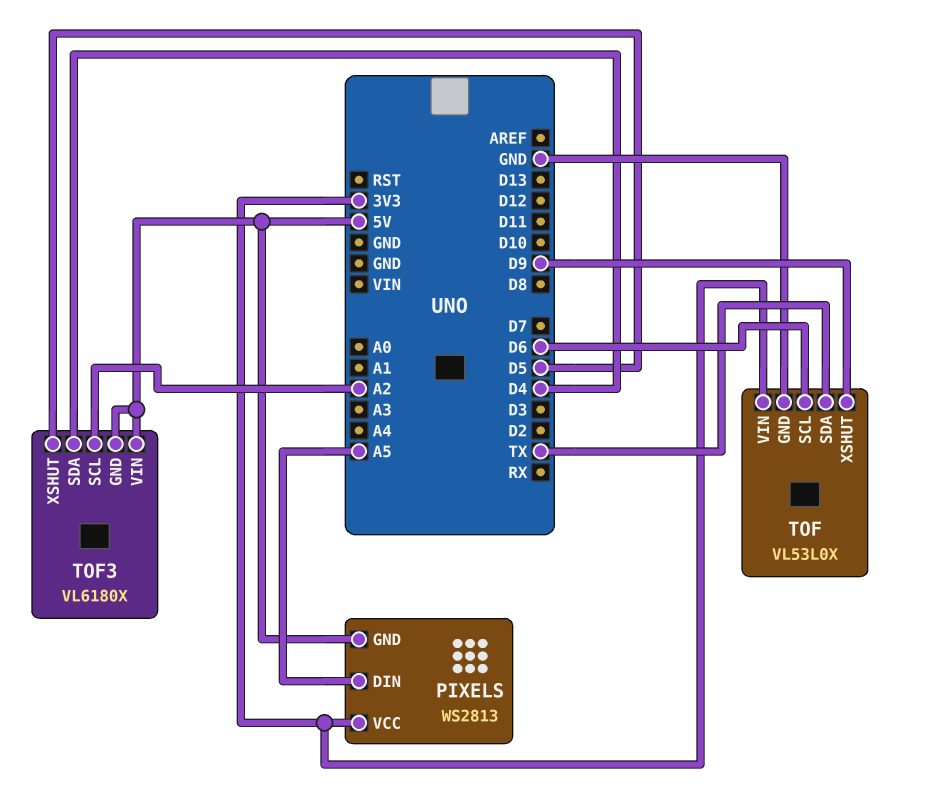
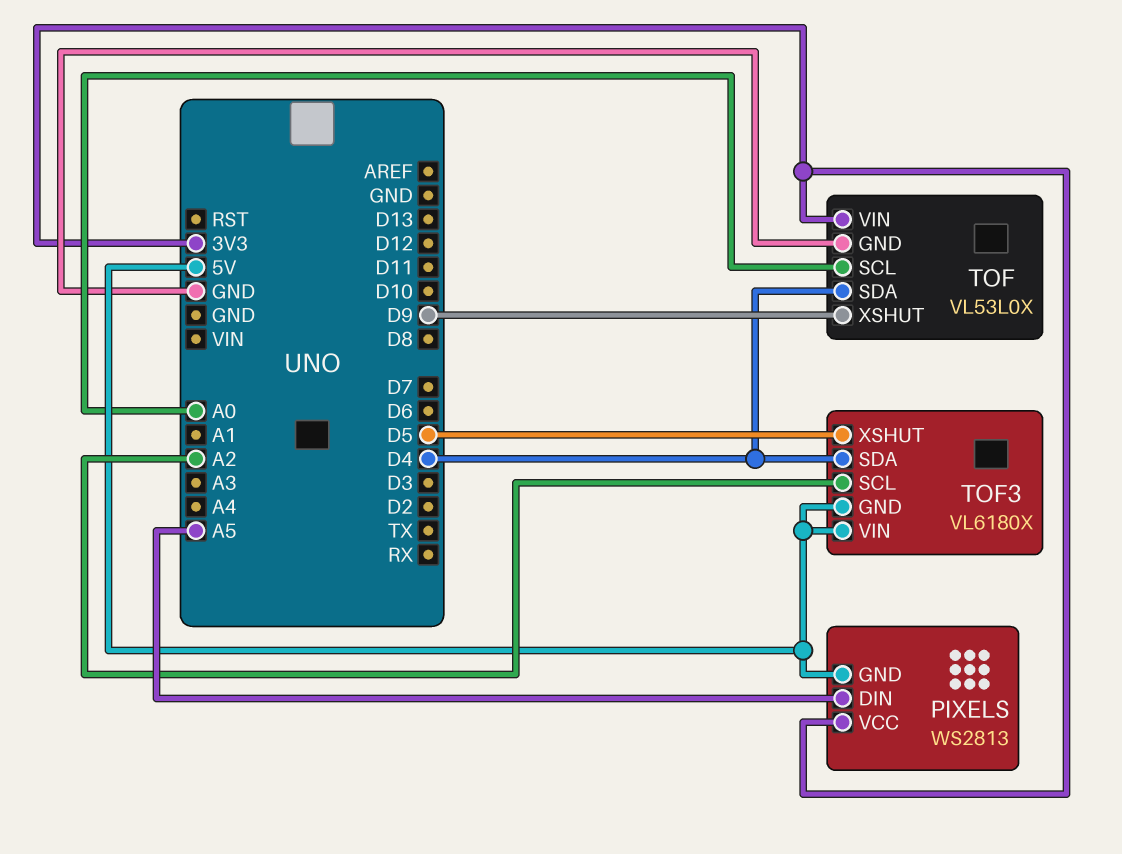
TOF pin SCL: D6 -> A0
TOF pin SDA: TX -> D4

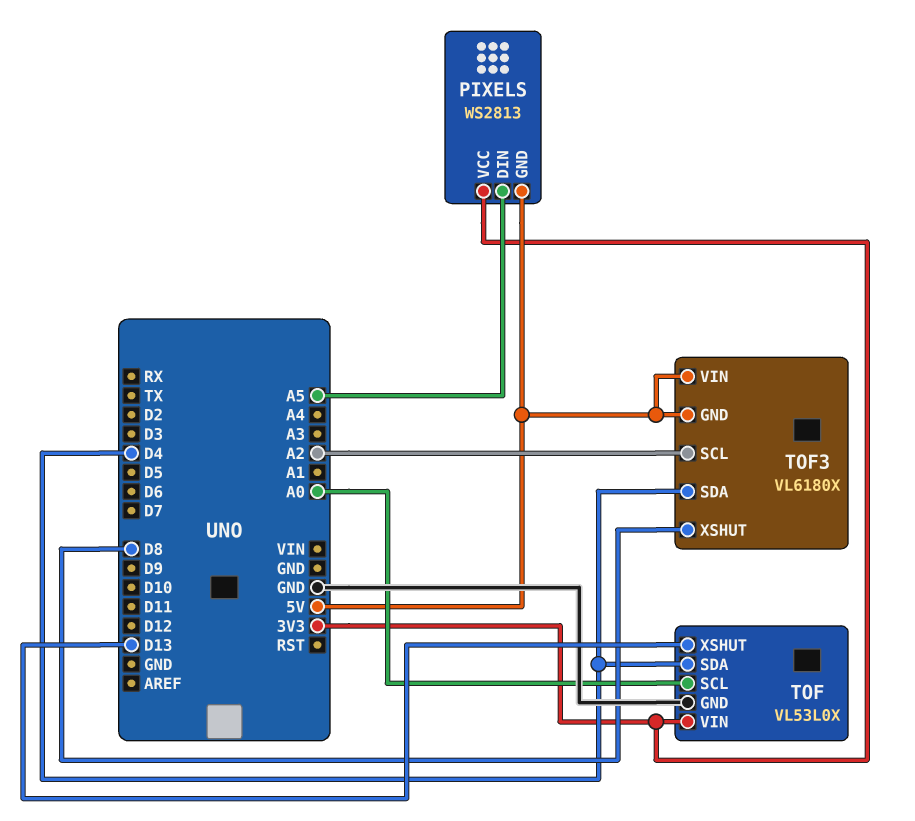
TOF pin XSHUT: D9 -> D13
TOF3 pin XSHUT: D5 -> D8

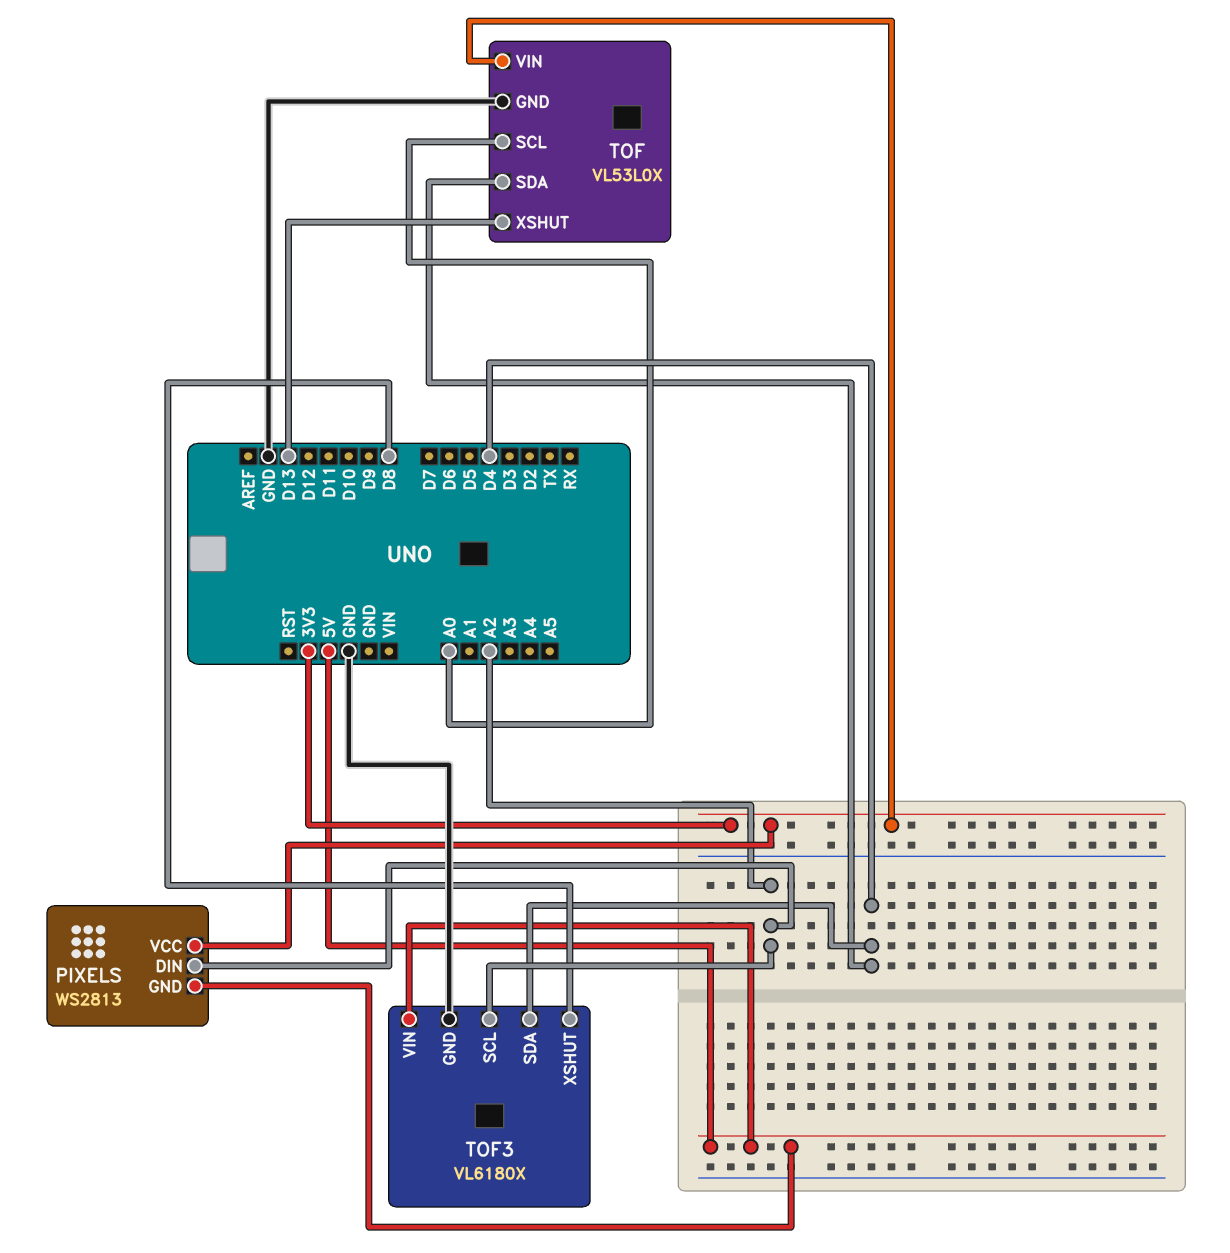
PIXELS pin DIN: A5 -> A2
TOF3 pin GND: 5V -> GND

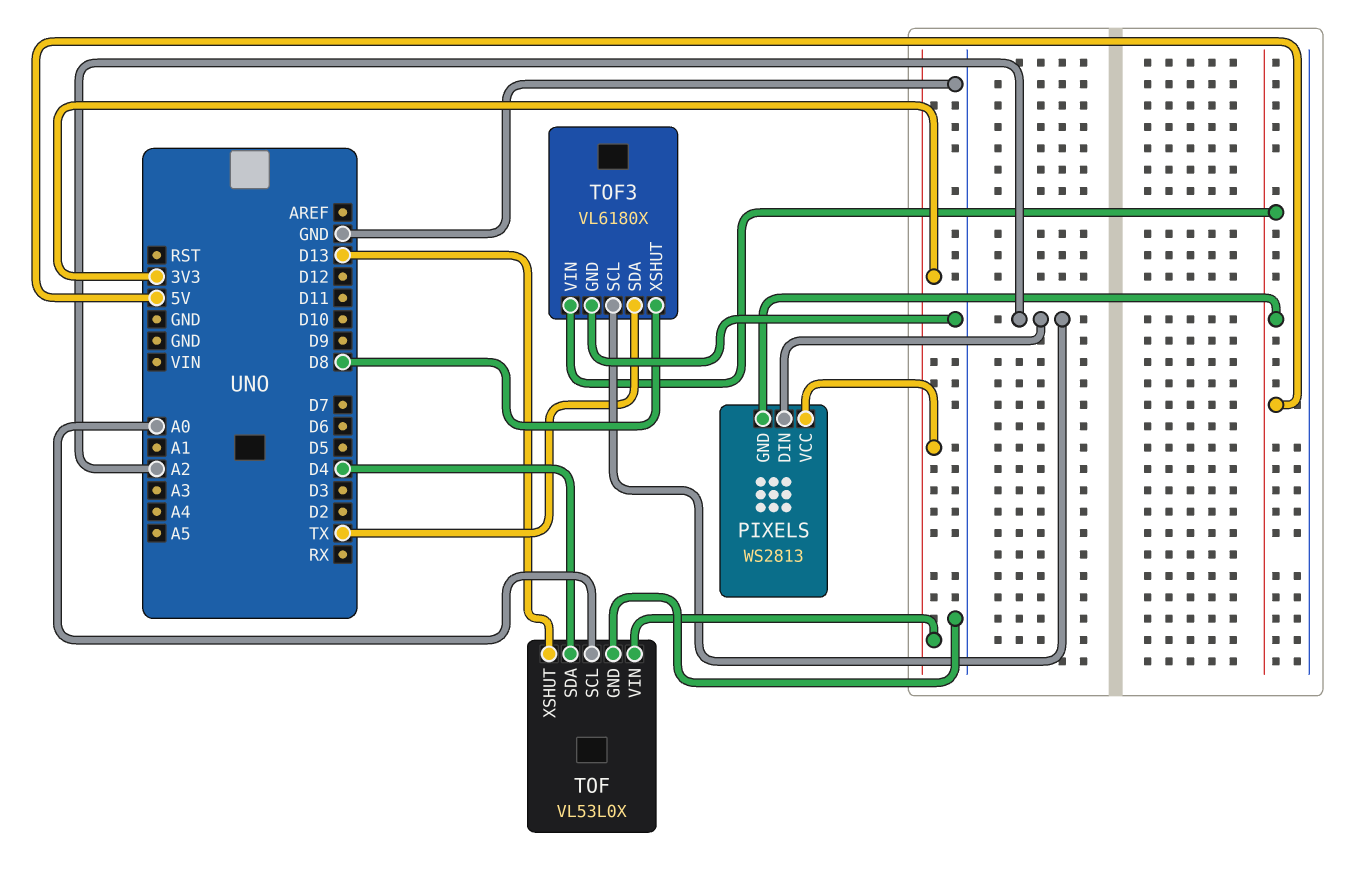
TOF3 pin SDA: D4 -> TX

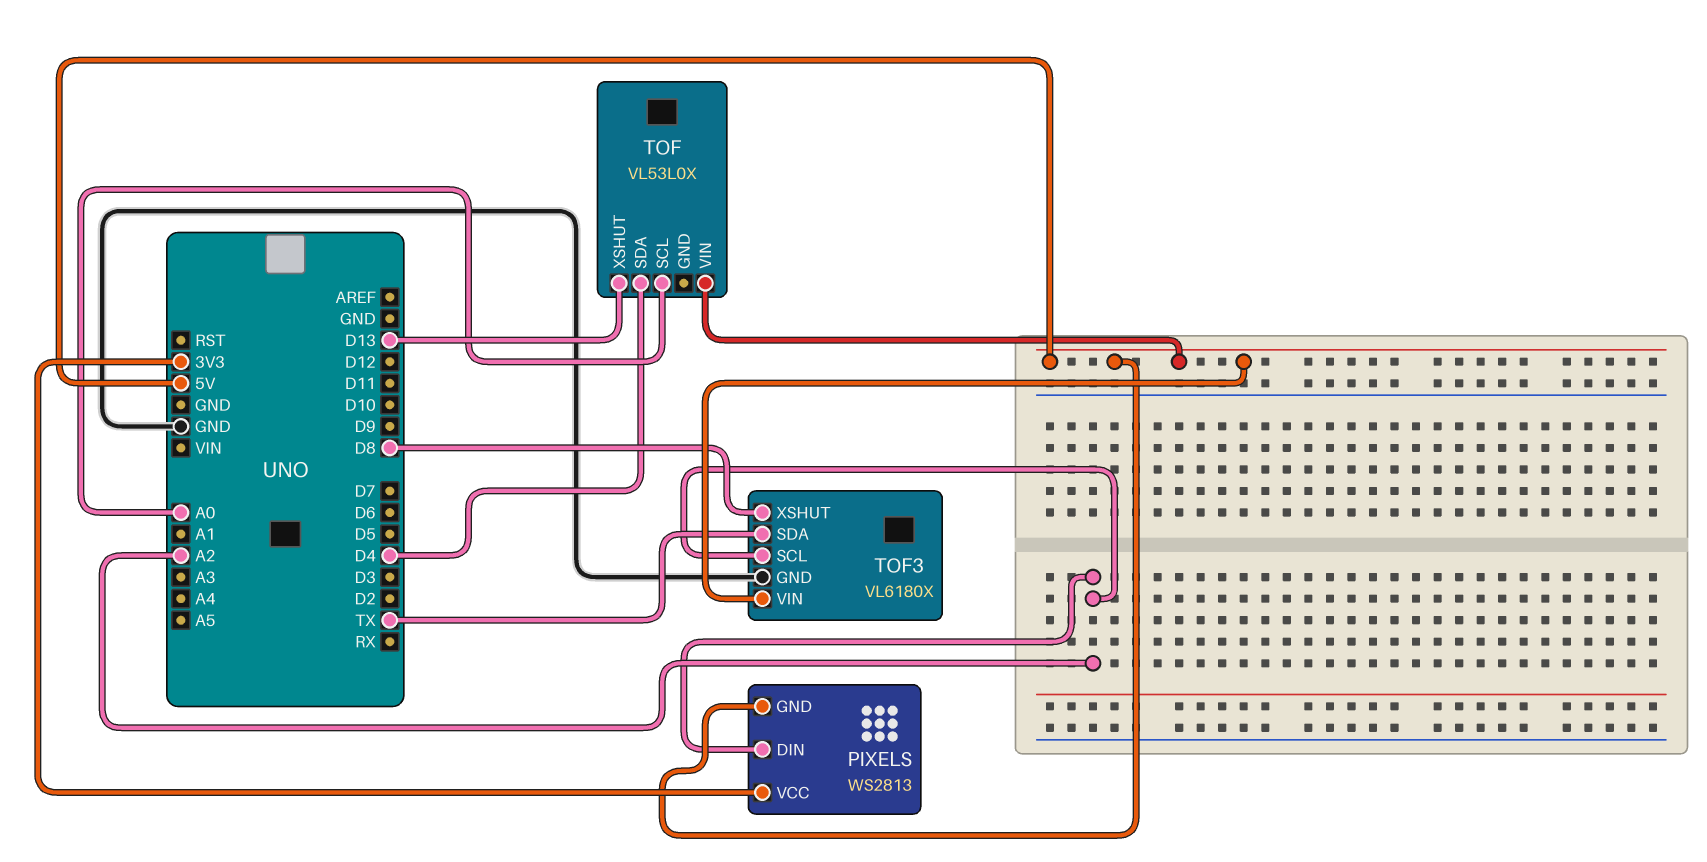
TOF pin GND: GND -> none
TOF pin VIN: 3V3 -> 5V

